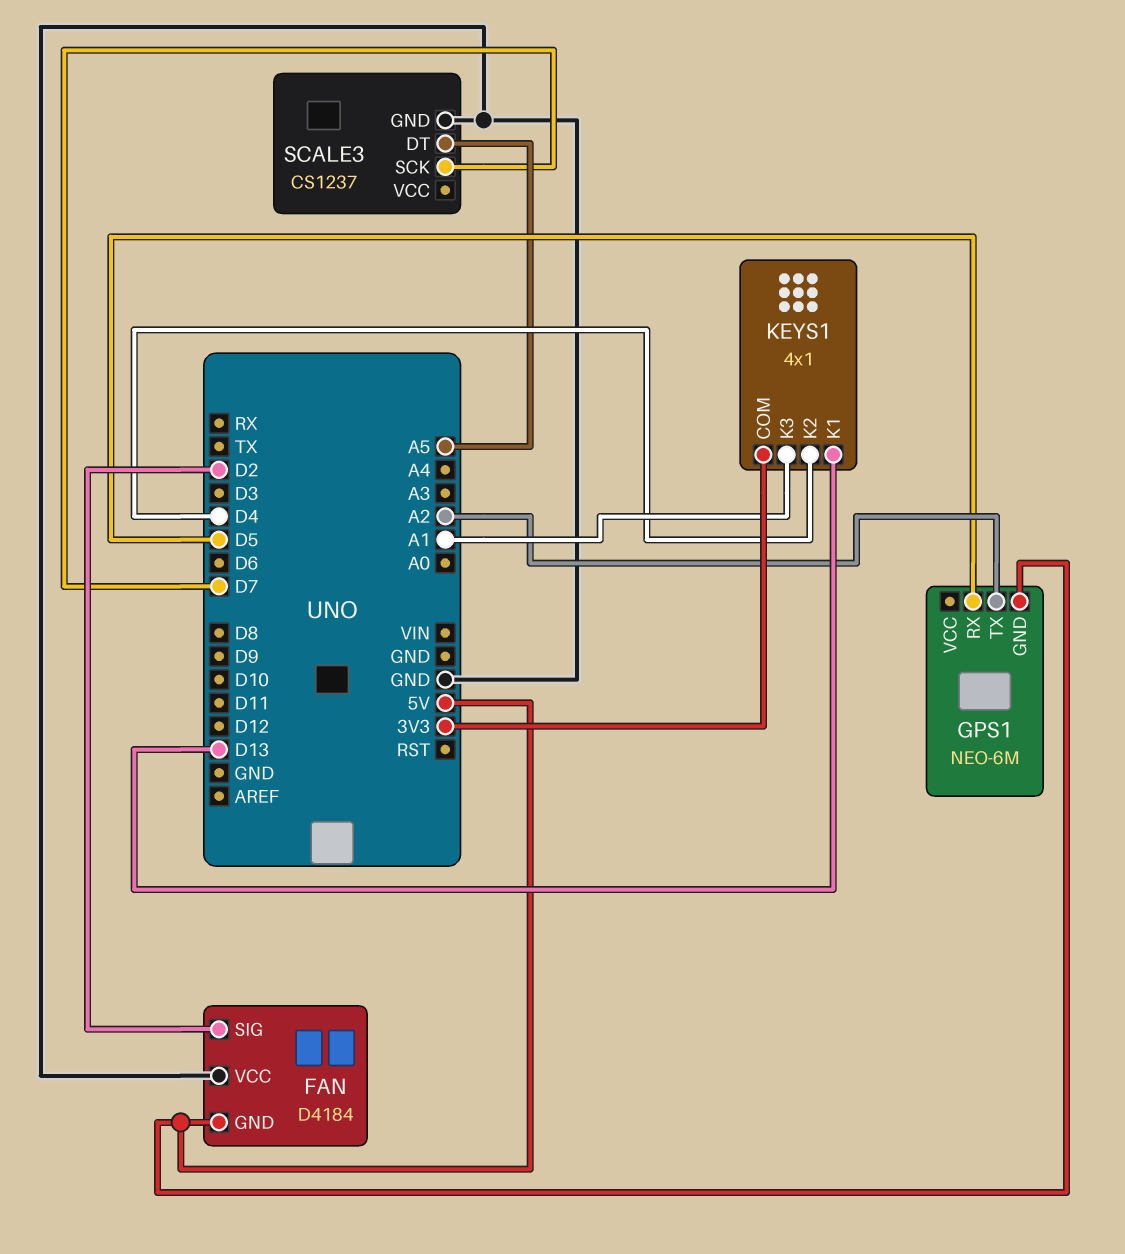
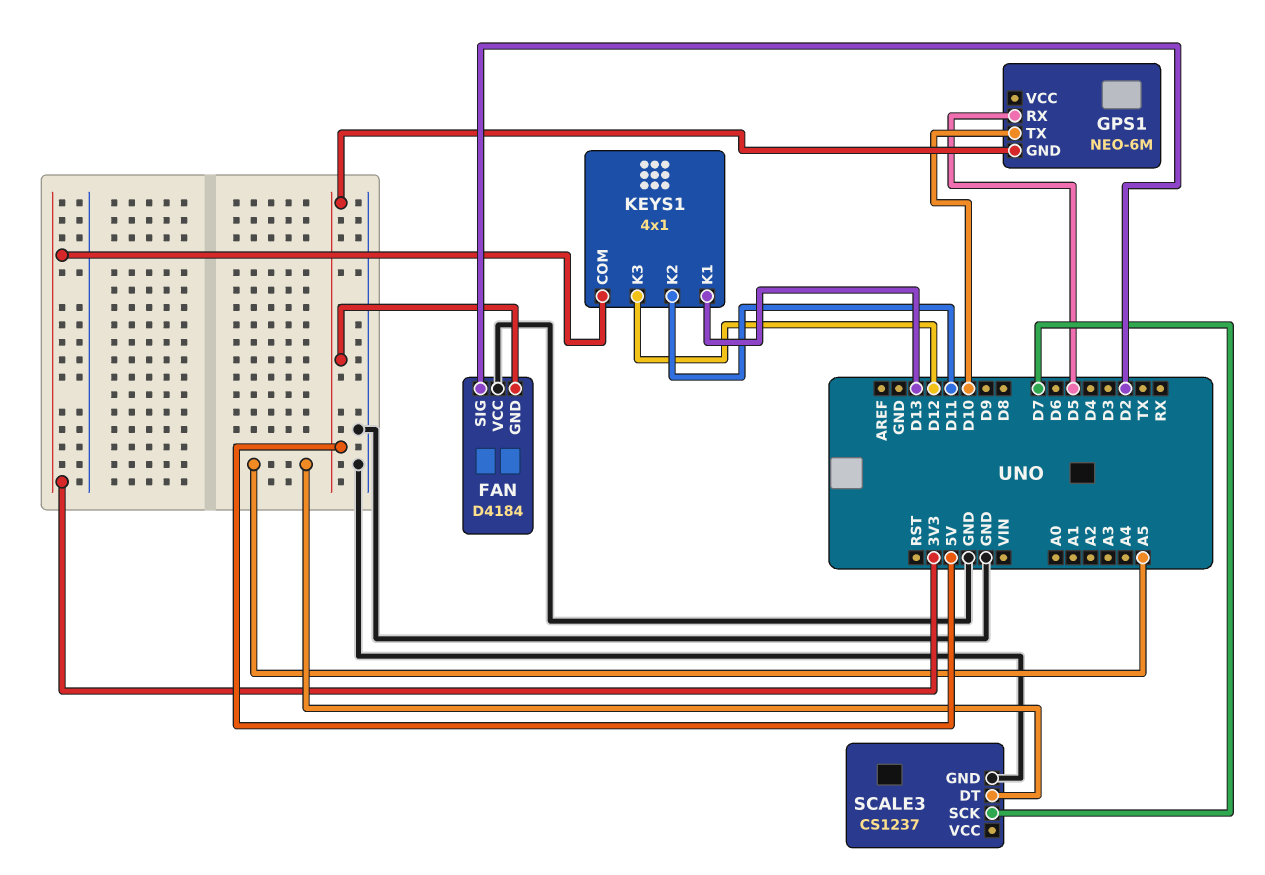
GPS1 pin TX: A2 -> D10
KEYS1 pin K2: D4 -> D11
KEYS1 pin K3: A1 -> D12

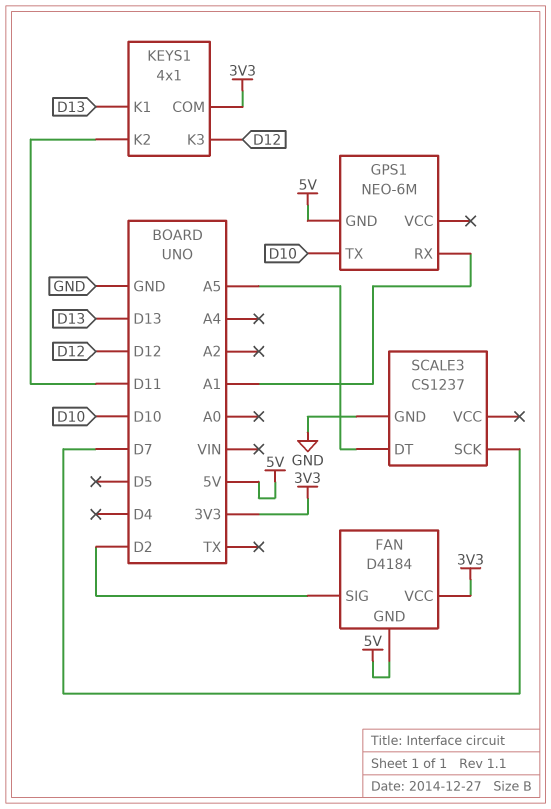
FAN pin VCC: GND -> 3V3
GPS1 pin RX: D5 -> A1

